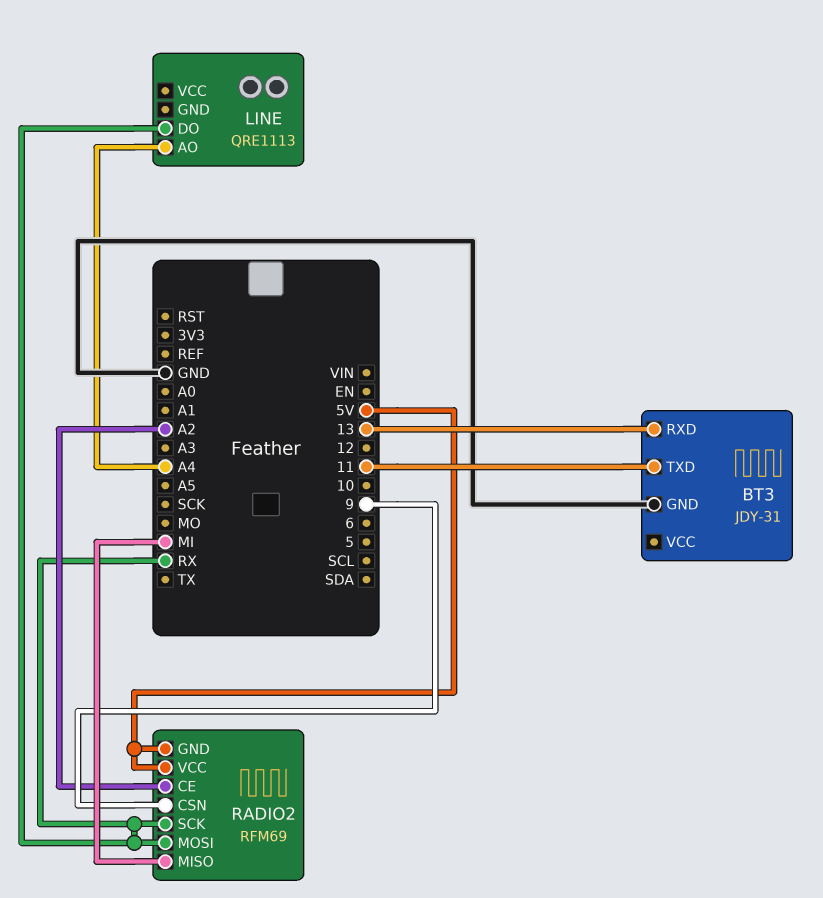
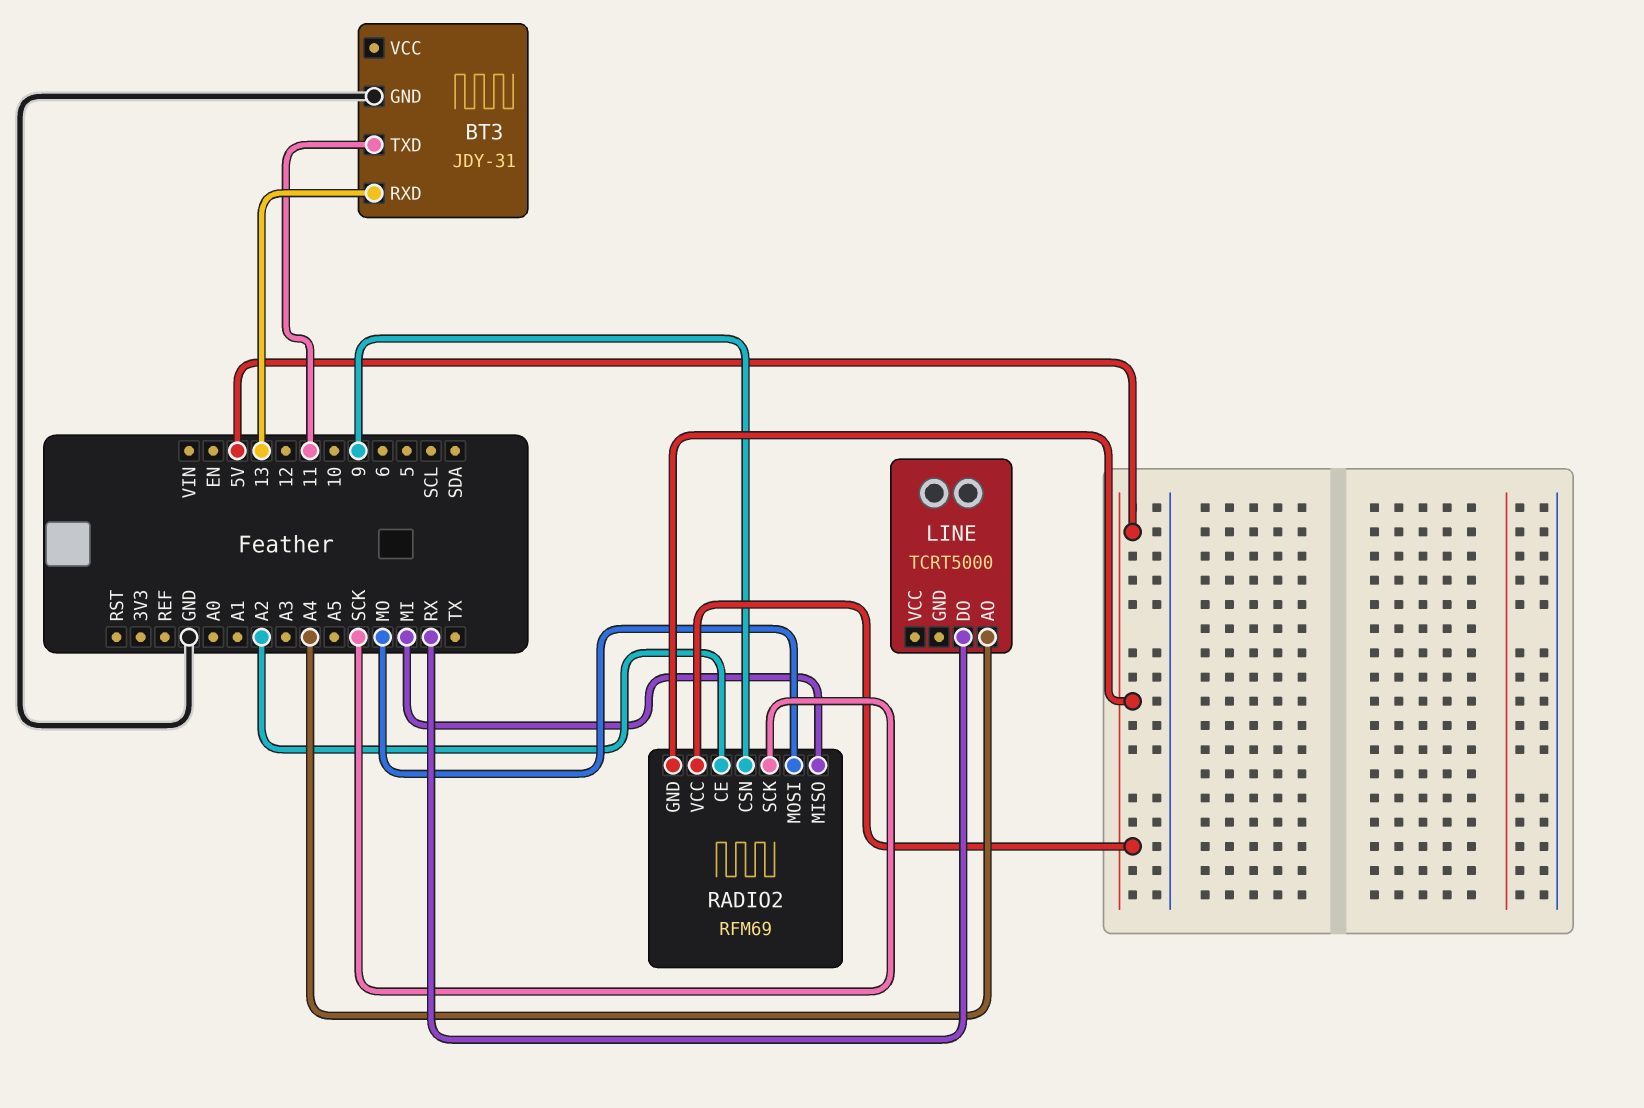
LINE: QRE1113 -> TCRT5000
RADIO2 pin MOSI: RX -> MO
RADIO2 pin SCK: RX -> SCK

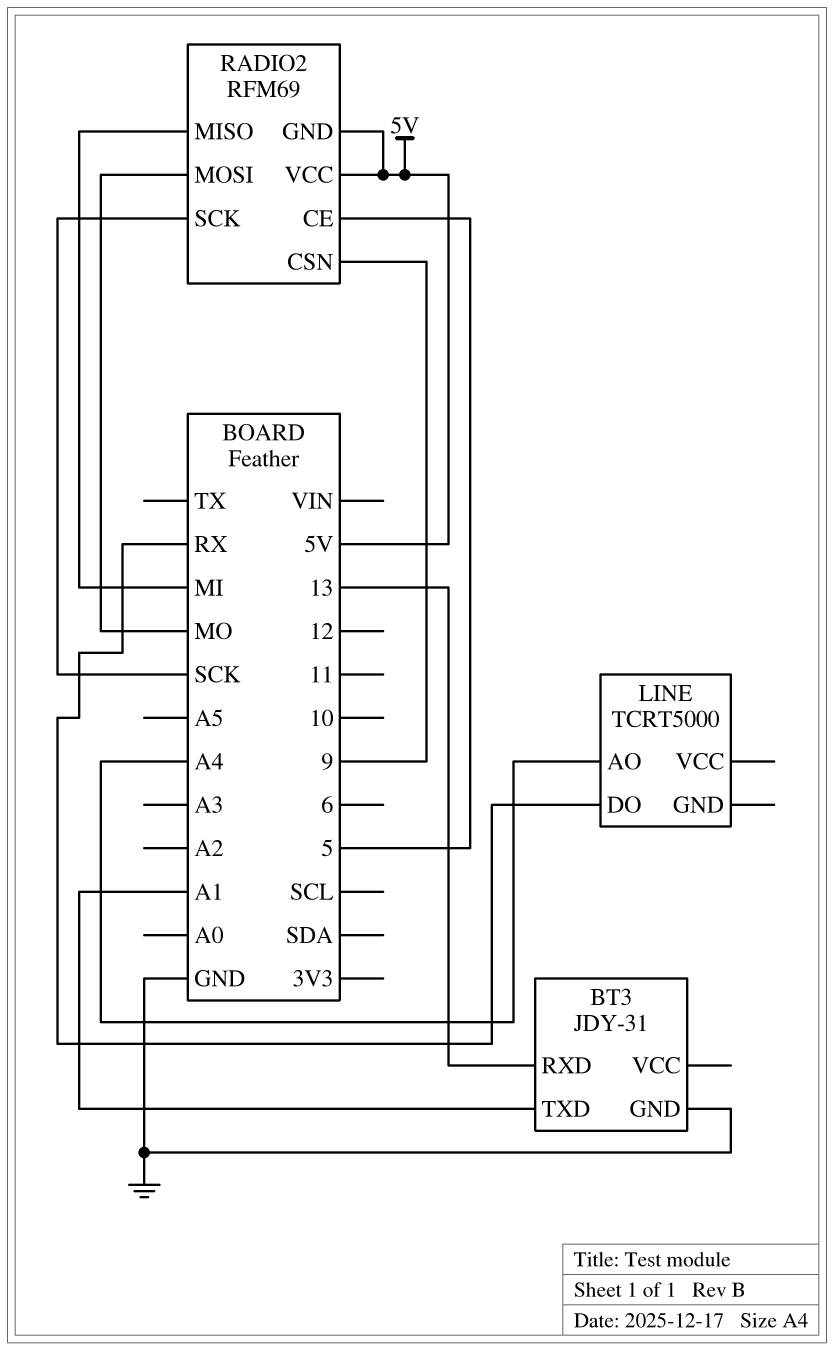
BT3 pin TXD: 11 -> A1
RADIO2 pin CE: A2 -> 5

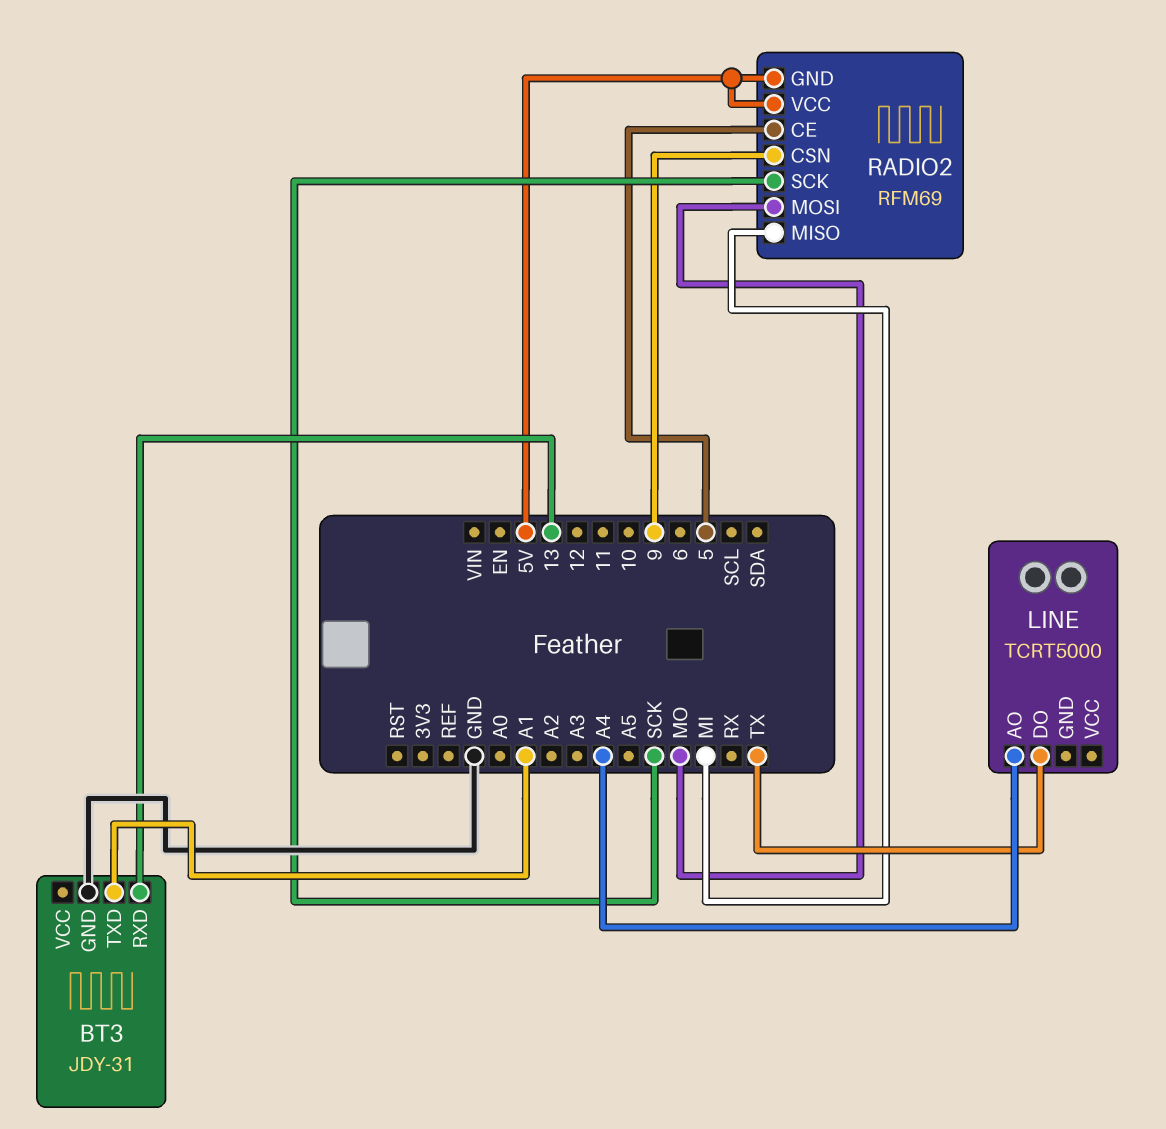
LINE pin DO: RX -> TX

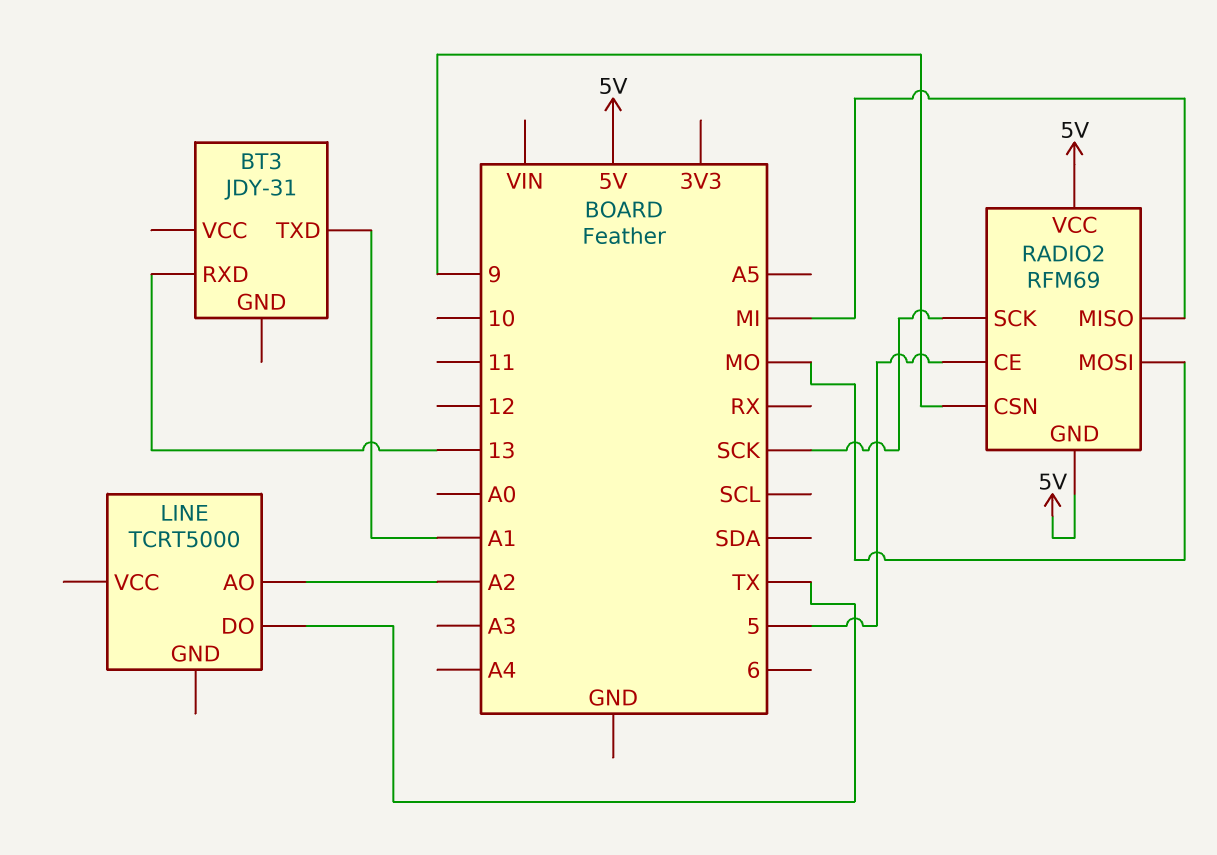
BT3 pin GND: GND -> none
LINE pin AO: A4 -> A2

